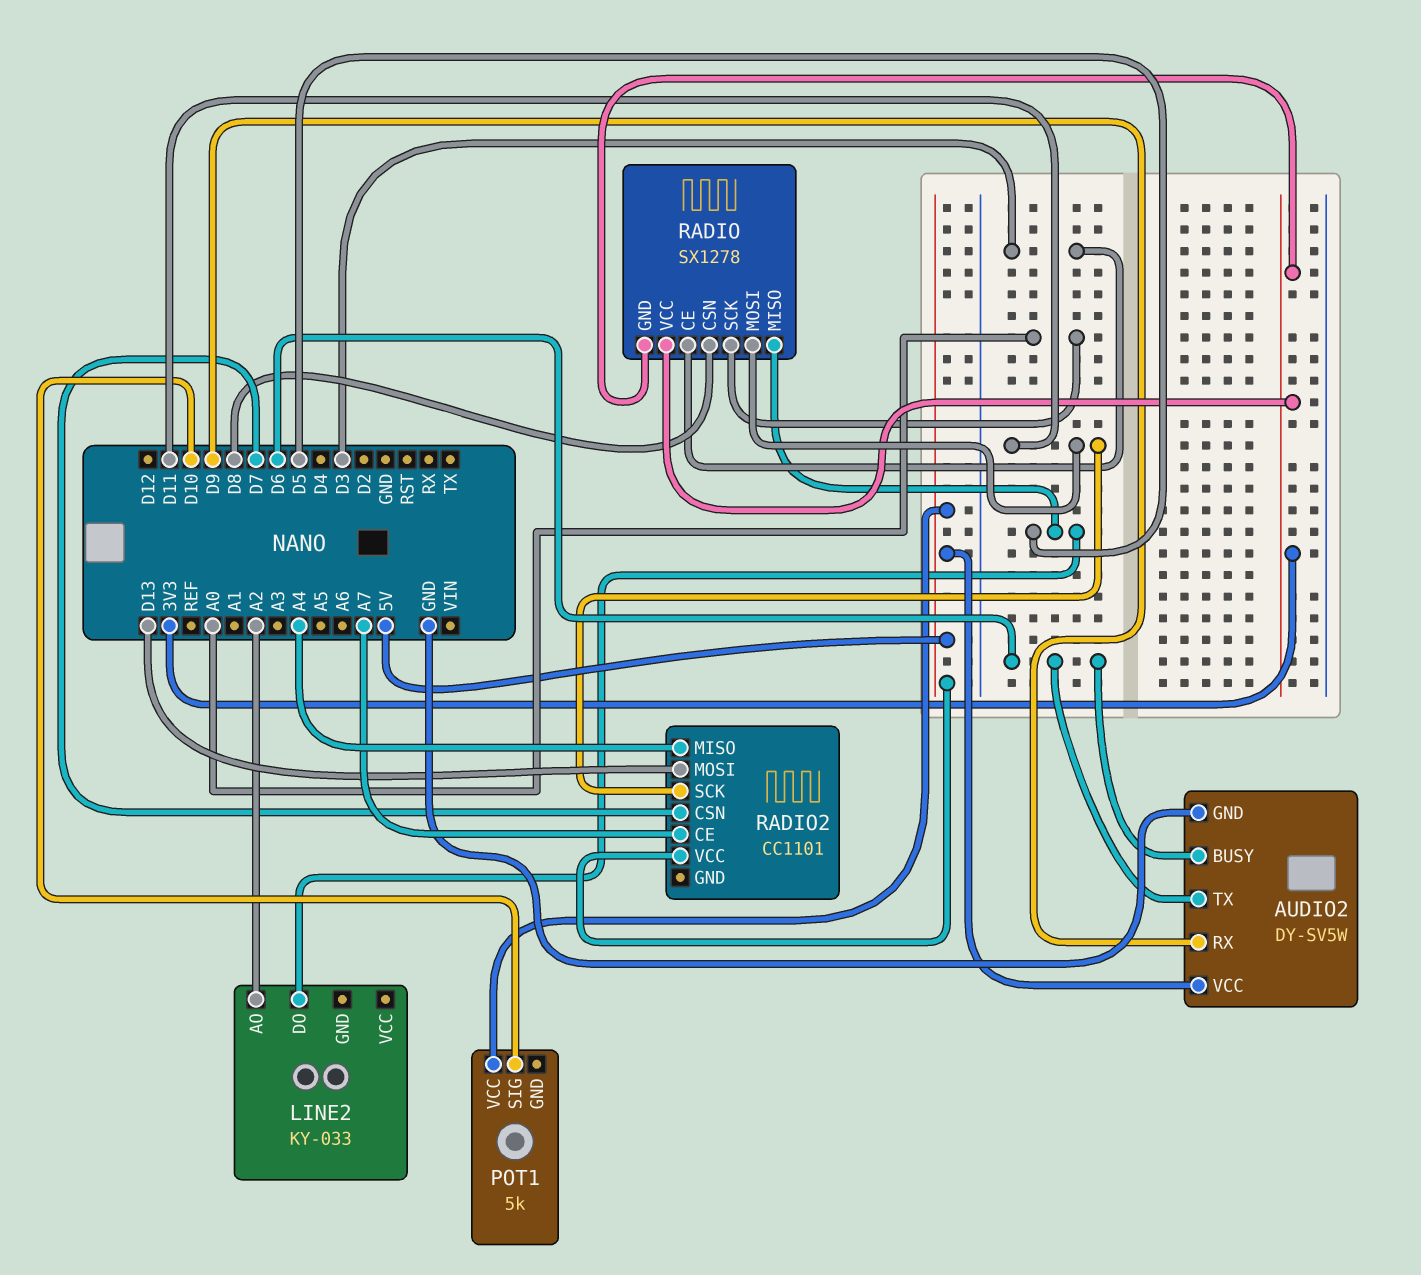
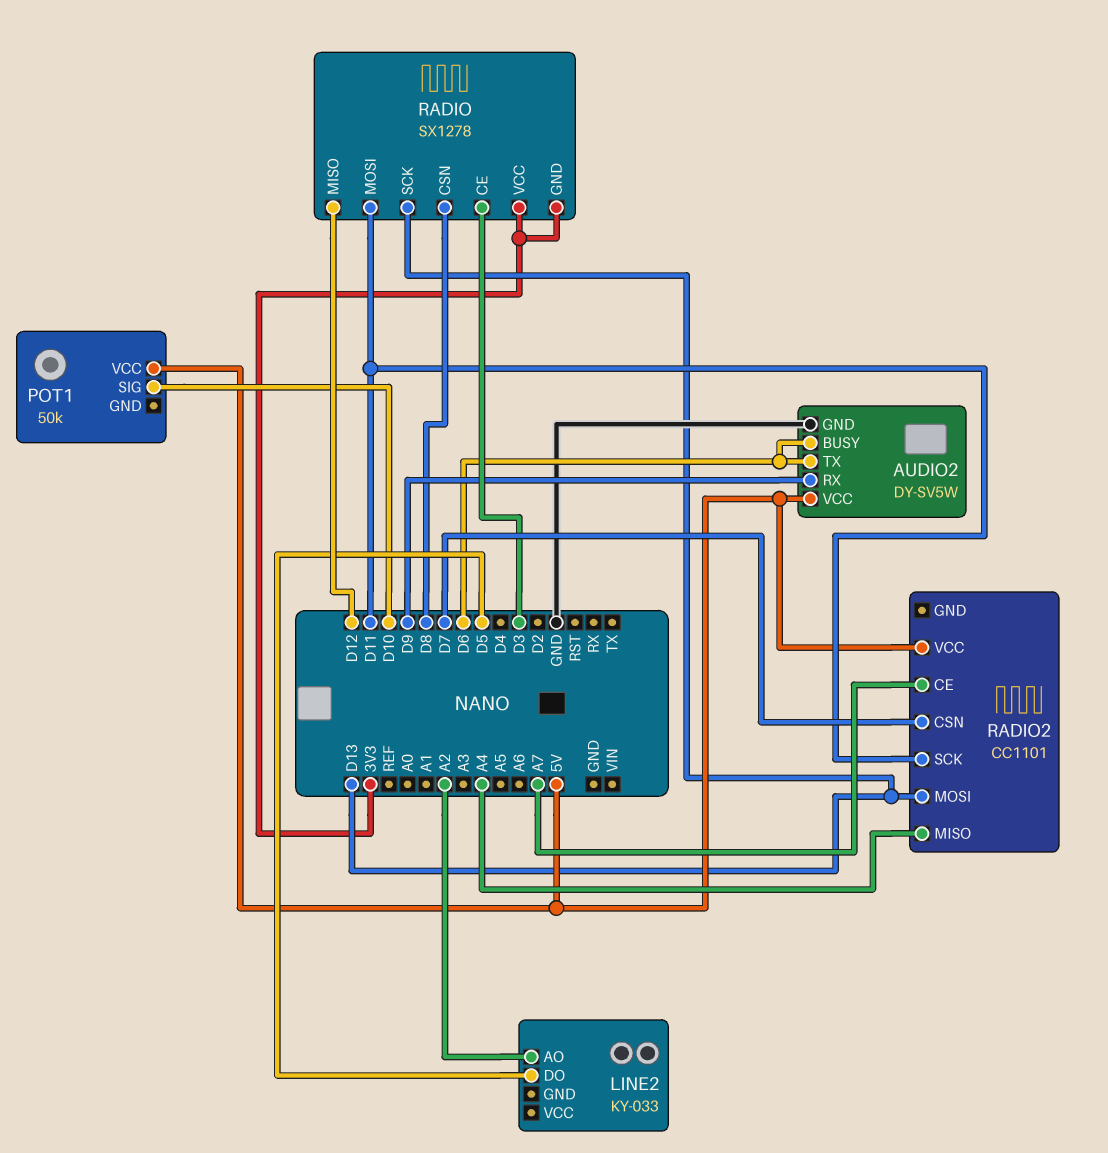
POT1: 5k -> 50k
RADIO pin MISO: D5 -> D12
RADIO pin SCK: A0 -> D13

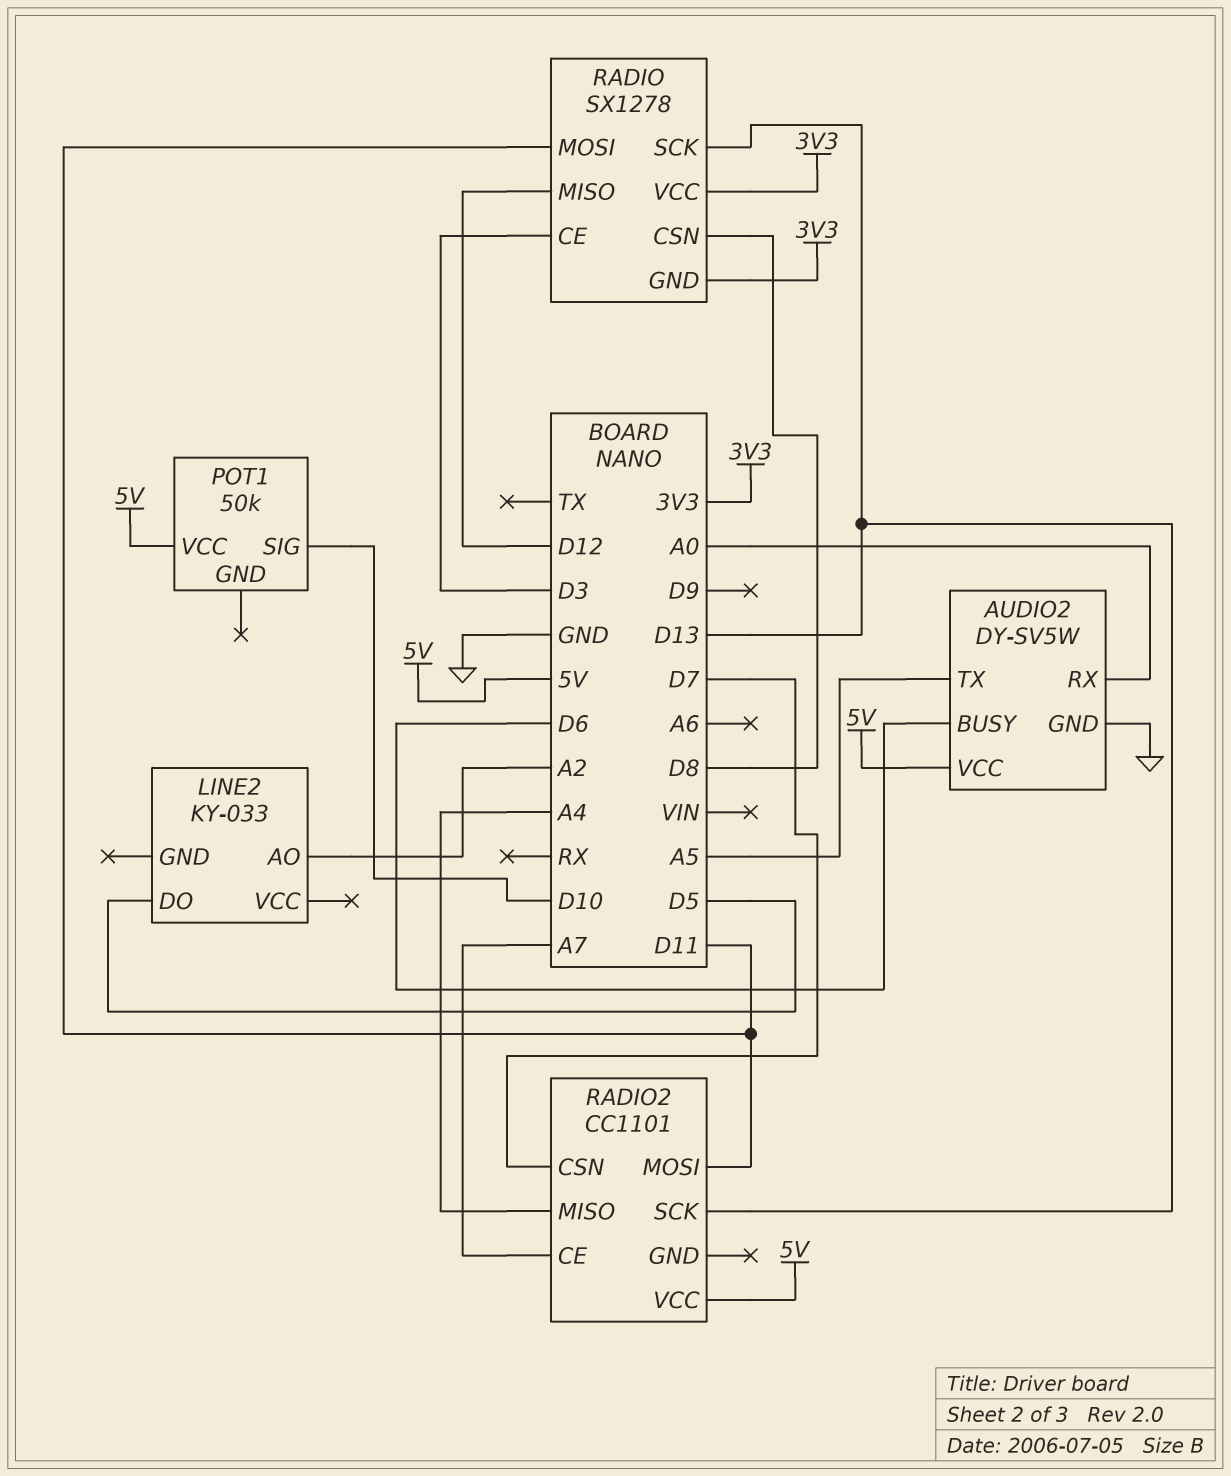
AUDIO2 pin RX: D9 -> A0
AUDIO2 pin TX: D6 -> A5
RADIO2 pin MOSI: D13 -> D11
RADIO2 pin SCK: D11 -> D13

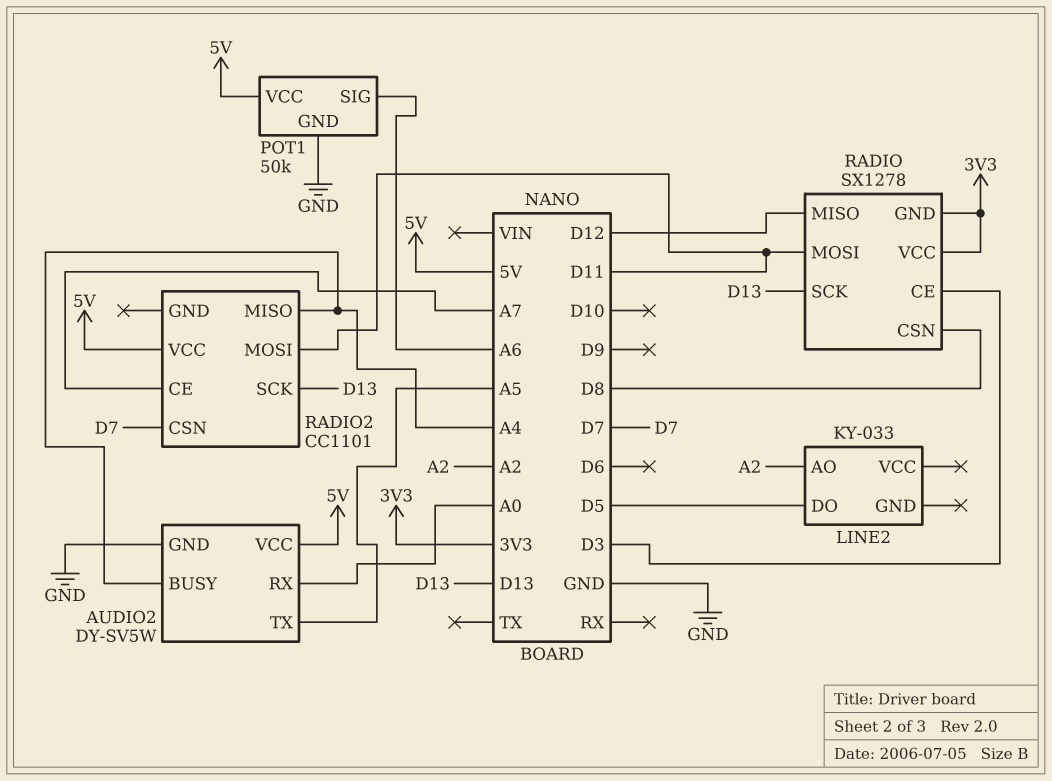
AUDIO2 pin BUSY: D6 -> A4
POT1 pin GND: none -> GND
POT1 pin SIG: D10 -> A6

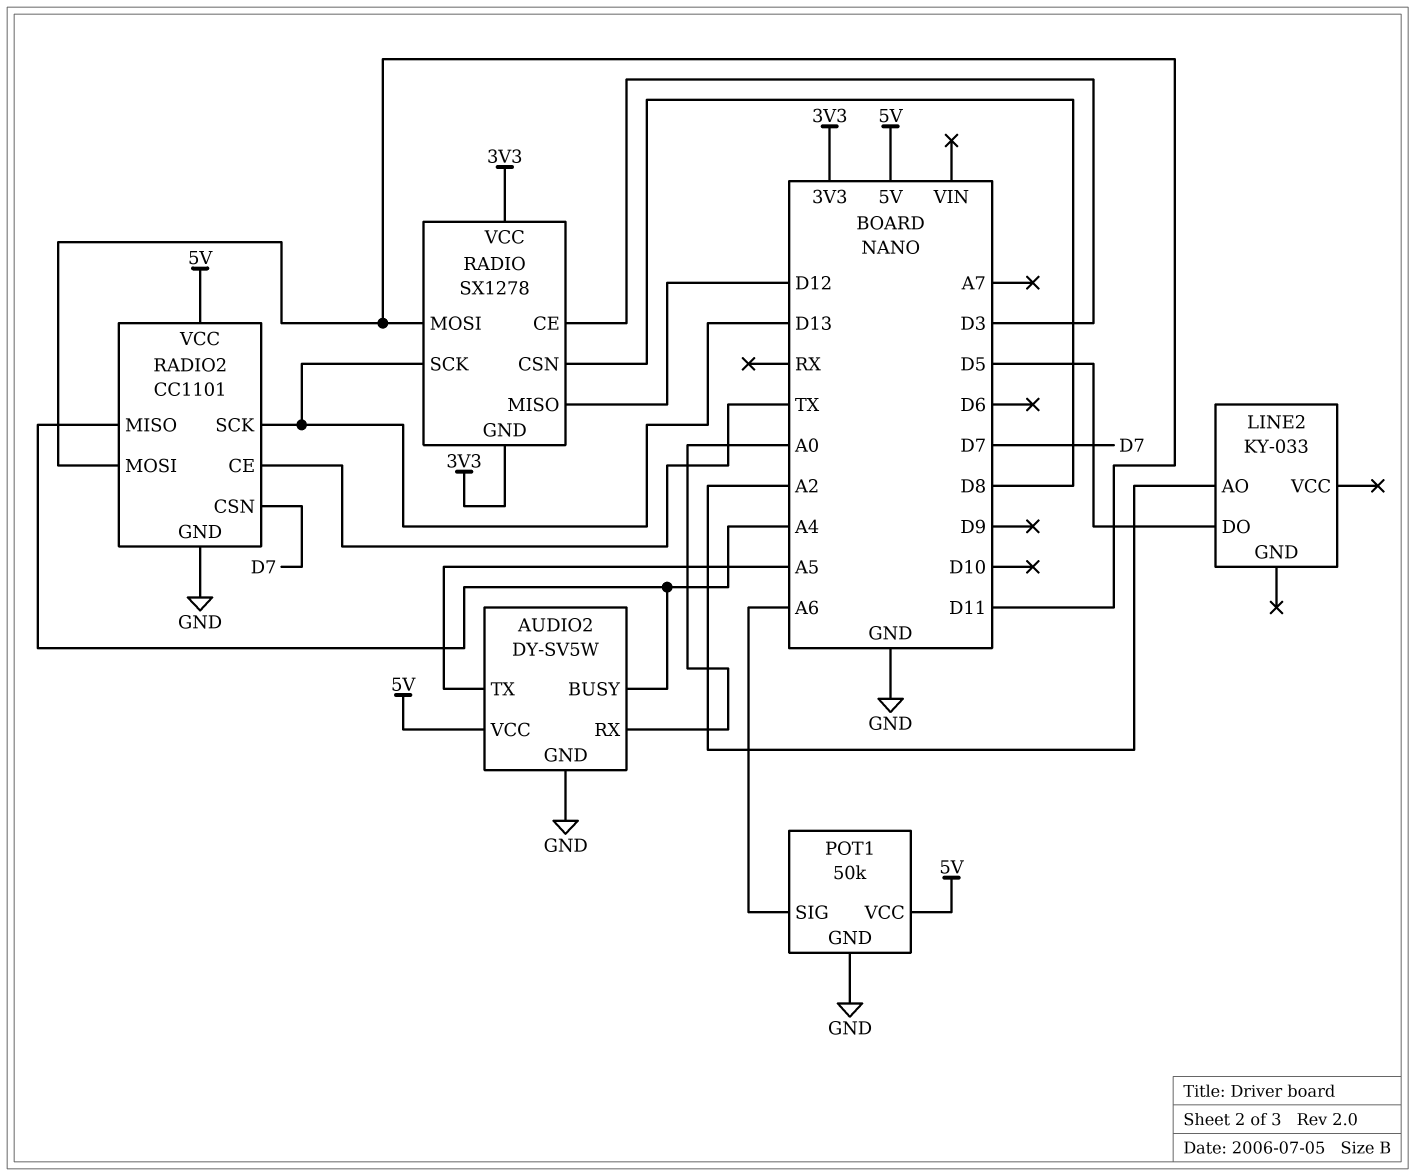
RADIO2 pin CE: A7 -> TX
RADIO2 pin GND: none -> GND

